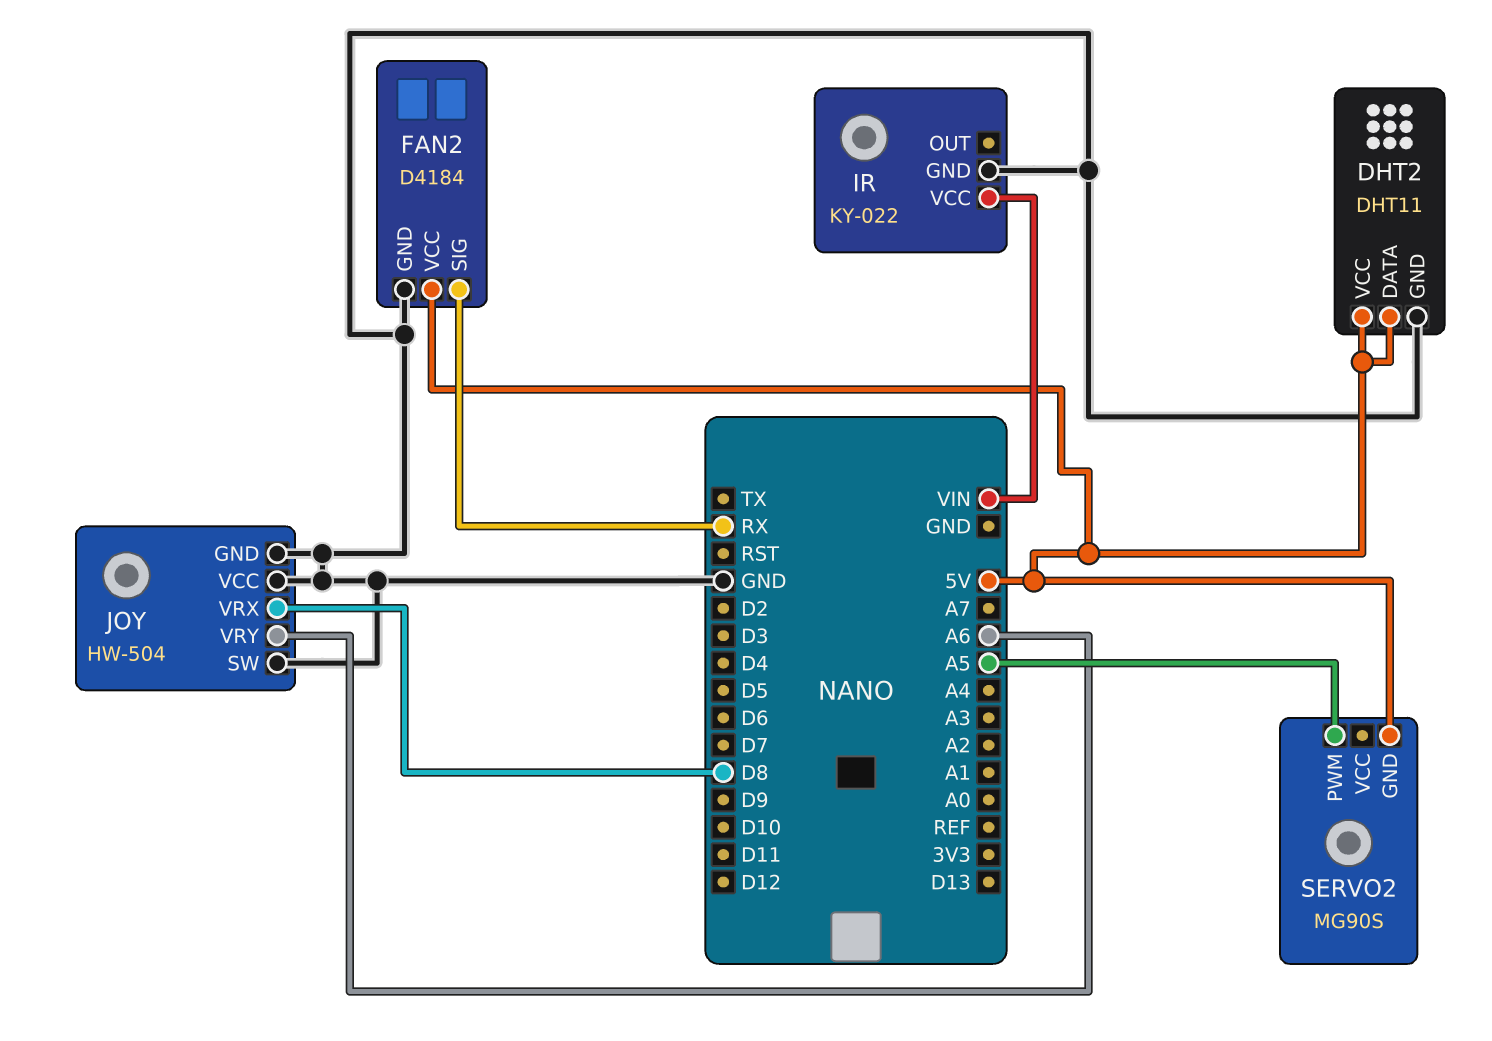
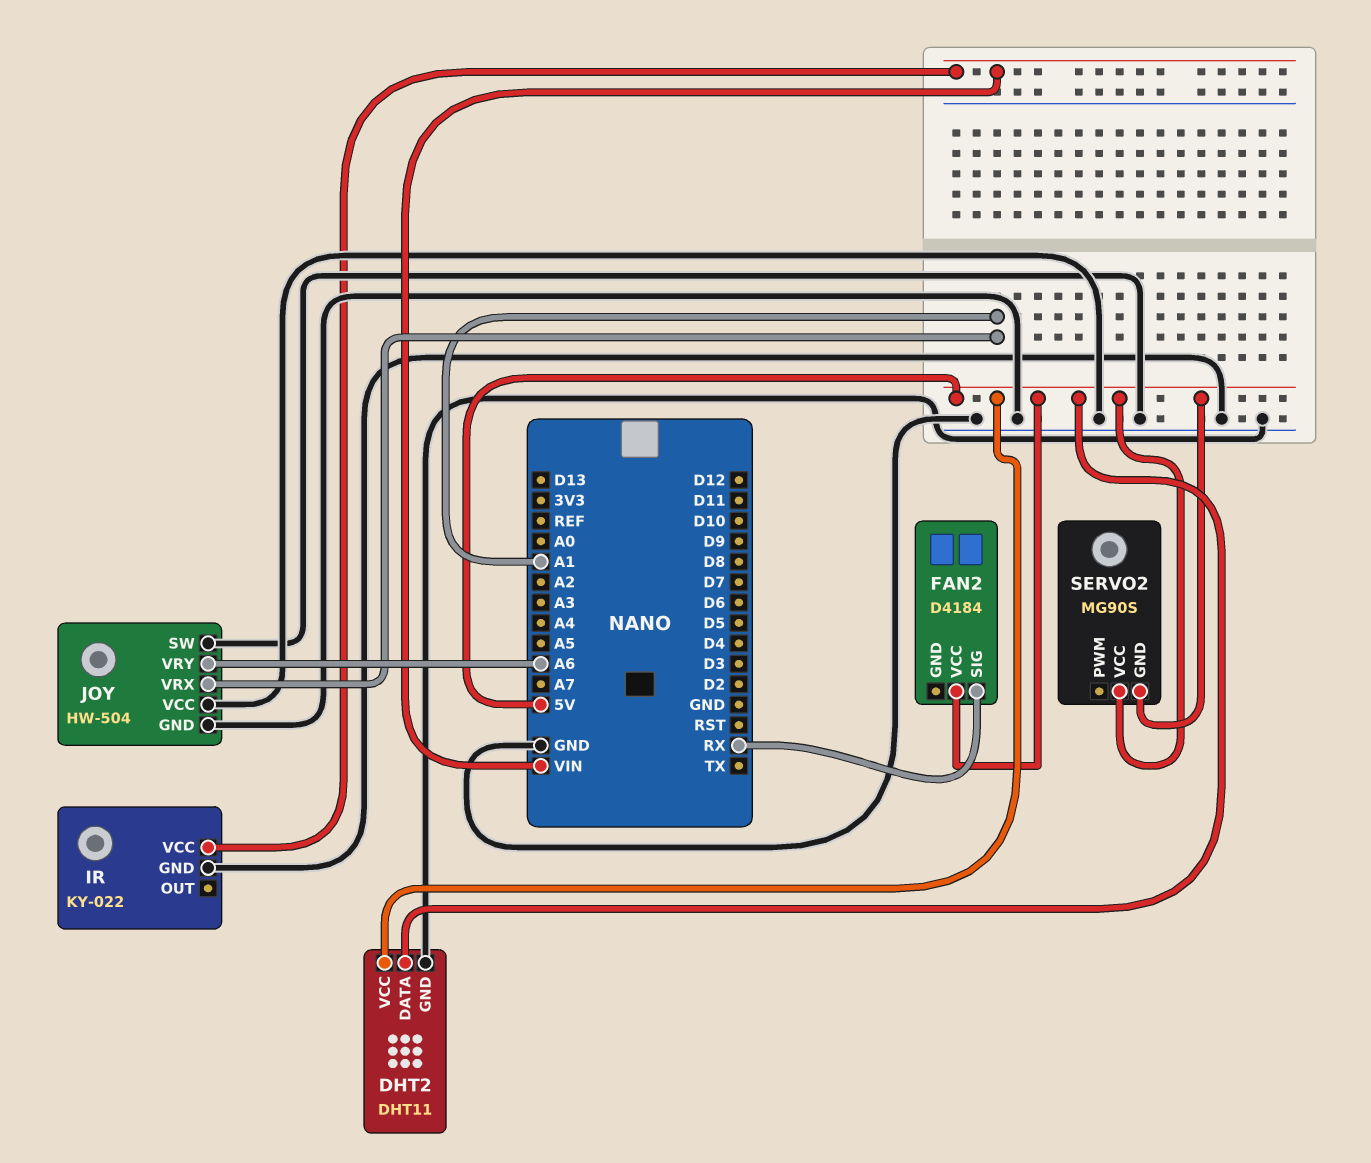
FAN2 pin GND: GND -> none
JOY pin VRX: D8 -> A1
SERVO2 pin PWM: A5 -> none
SERVO2 pin VCC: none -> 5V

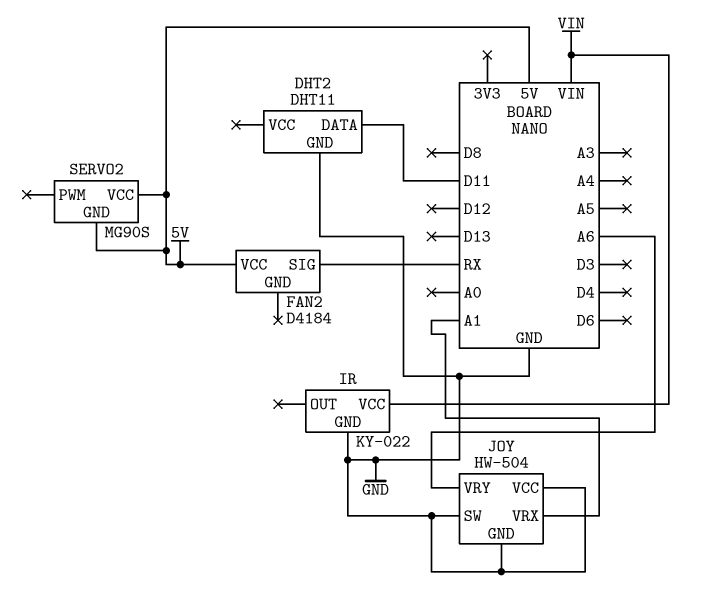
DHT2 pin DATA: 5V -> D11
DHT2 pin VCC: 5V -> none

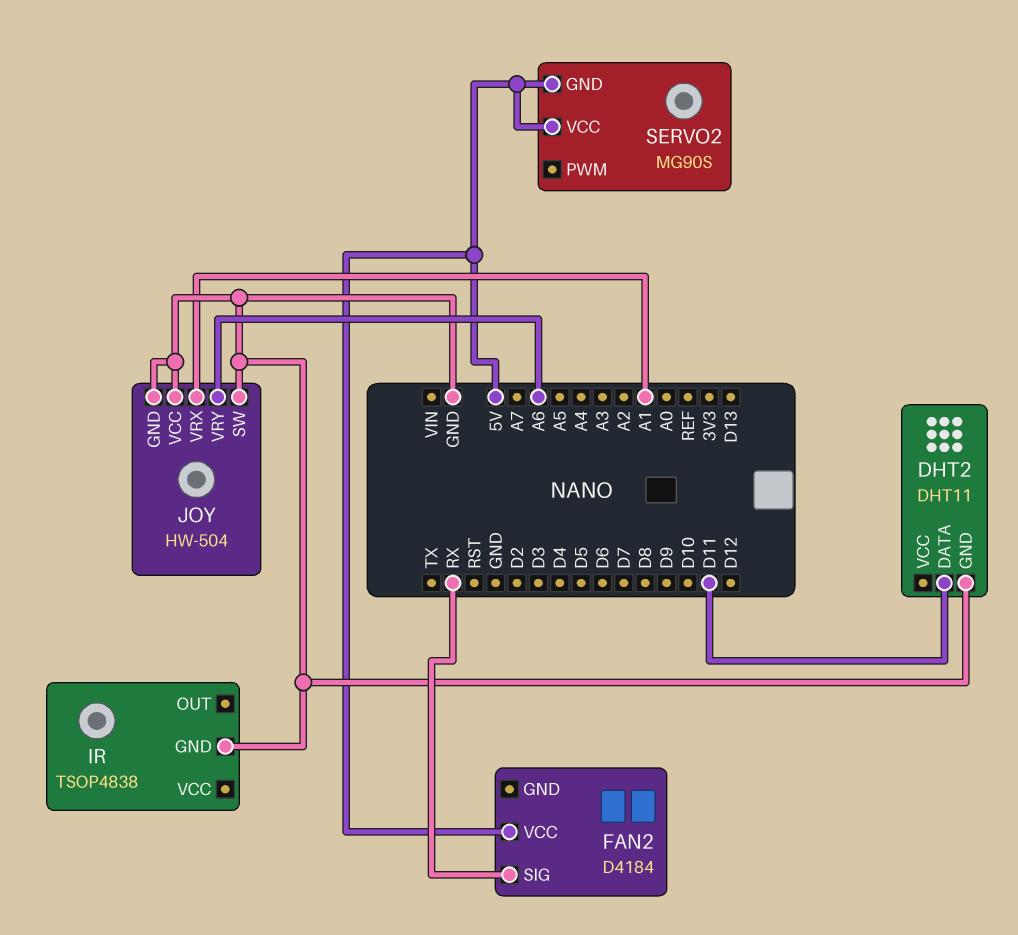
IR: KY-022 -> TSOP4838
IR pin VCC: VIN -> none

